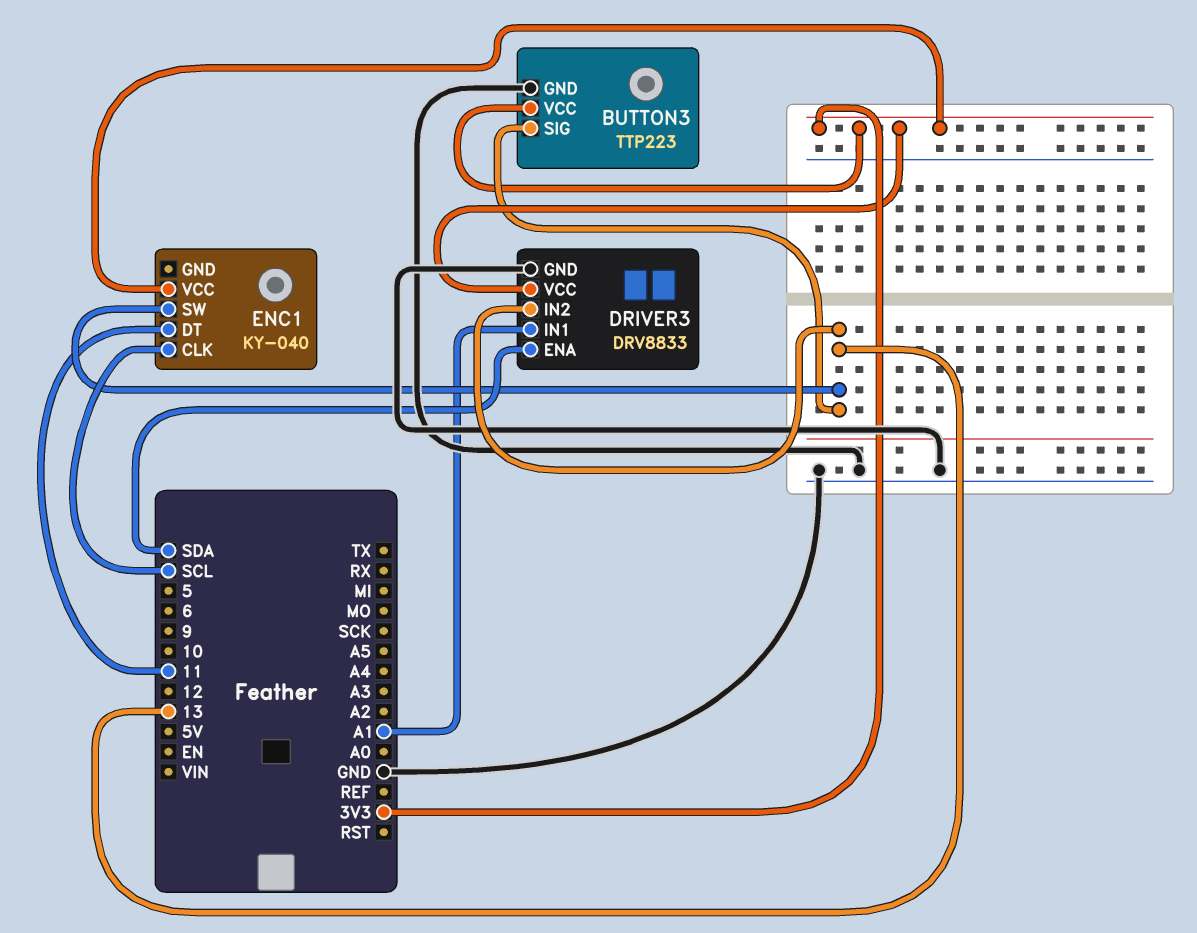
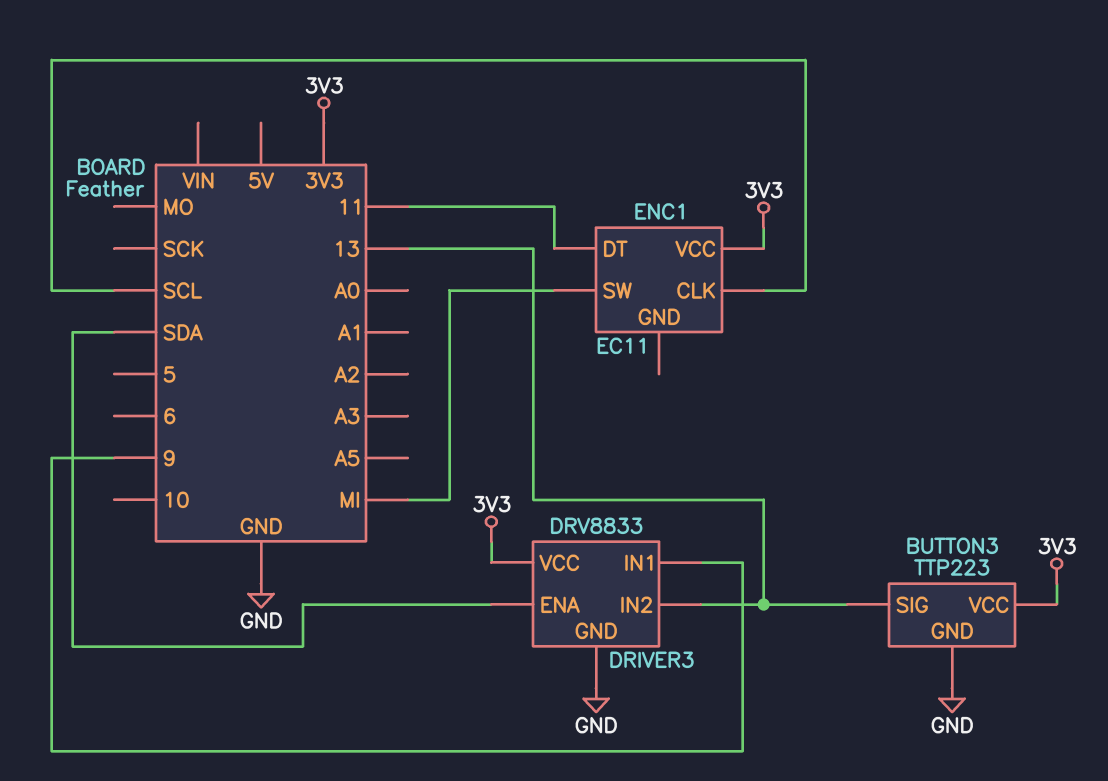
DRIVER3 pin IN1: A1 -> 9
ENC1: KY-040 -> EC11
ENC1 pin SW: 13 -> MI

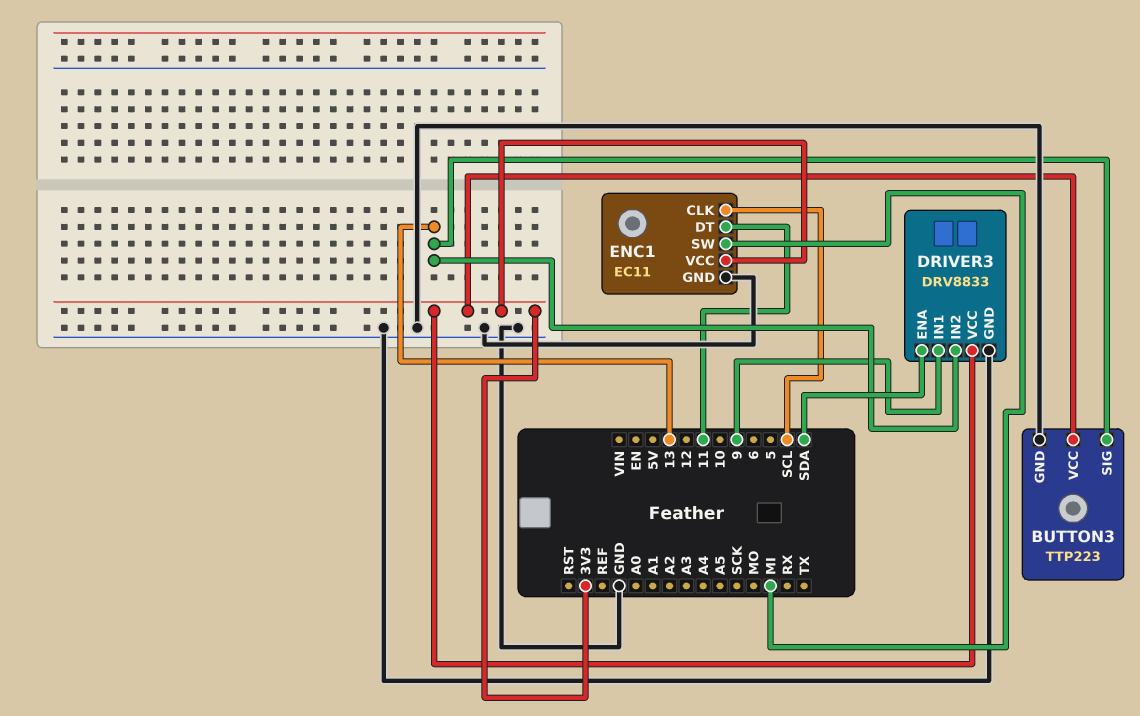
ENC1 pin GND: none -> GND

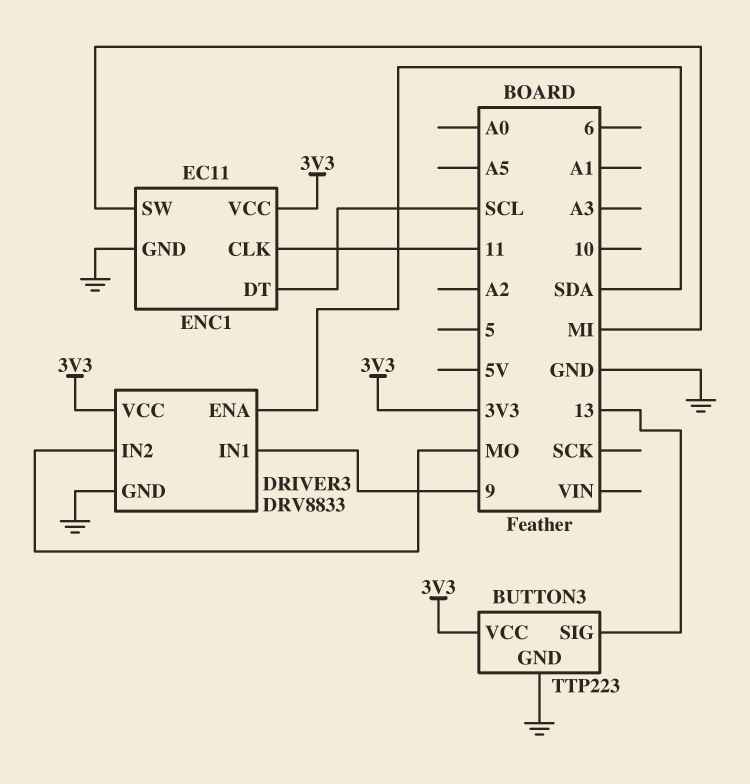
DRIVER3 pin IN2: 13 -> MO
ENC1 pin CLK: SCL -> 11
ENC1 pin DT: 11 -> SCL

